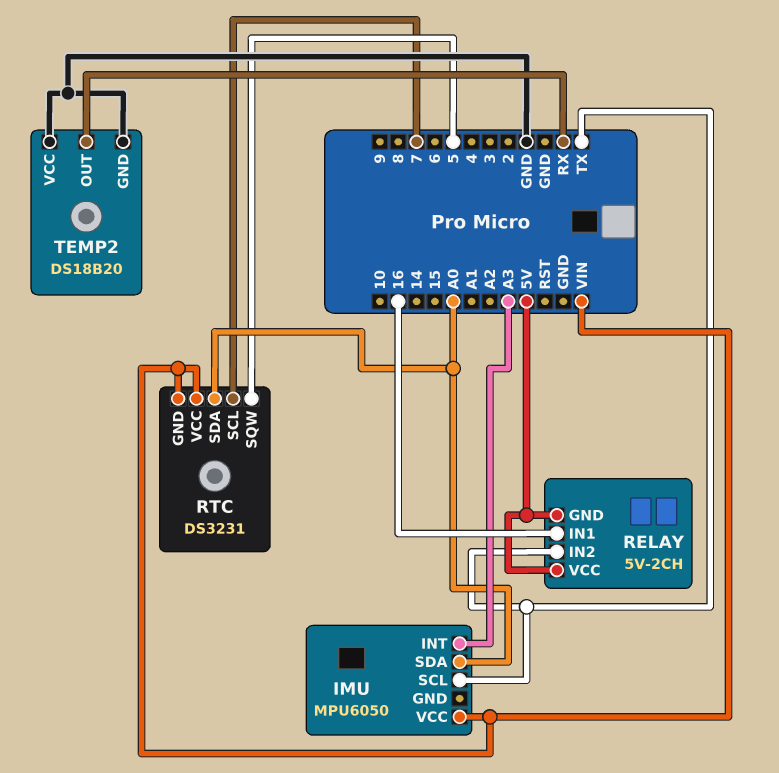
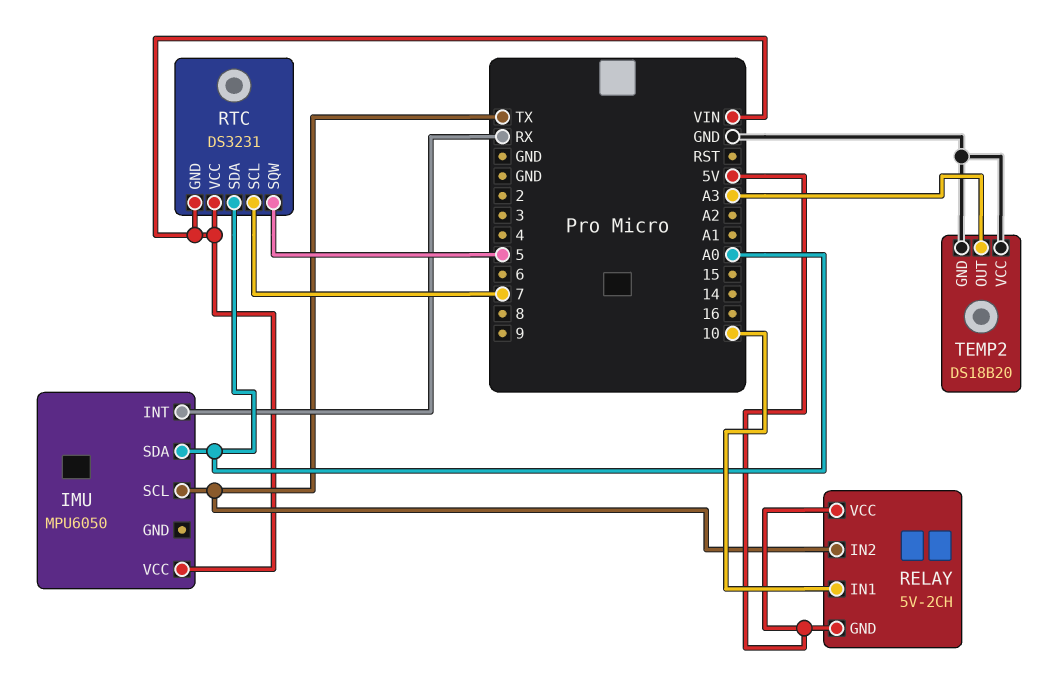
IMU pin INT: A3 -> RX
RELAY pin IN1: 16 -> 10
TEMP2 pin OUT: RX -> A3

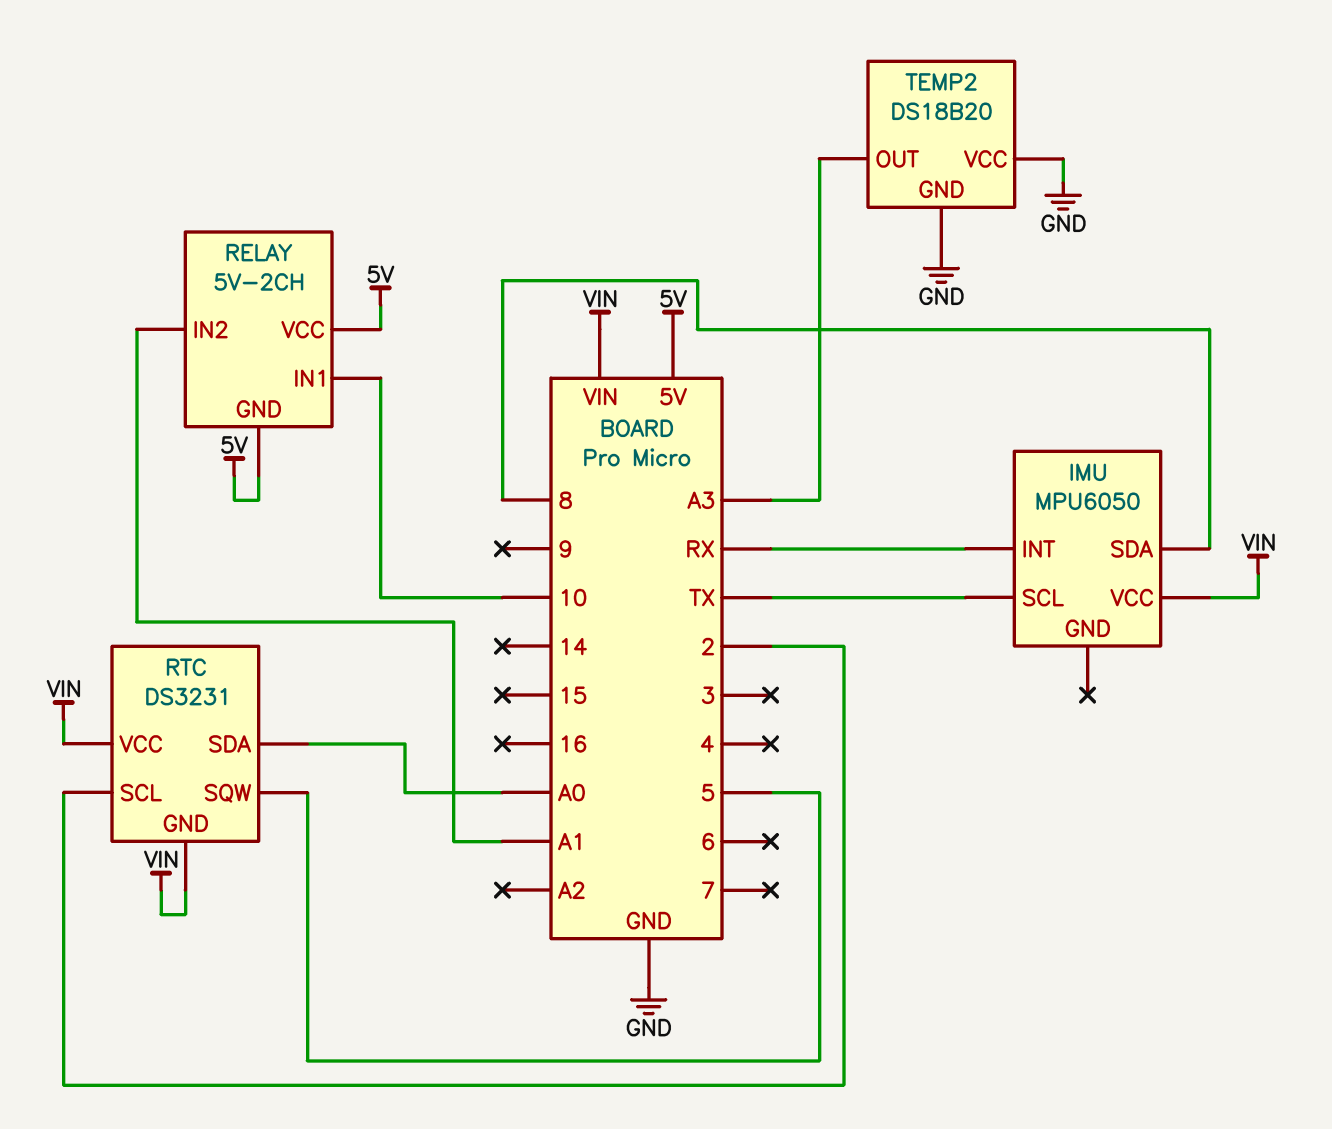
IMU pin SDA: A0 -> 8
RELAY pin IN2: TX -> A1
RTC pin SCL: 7 -> 2

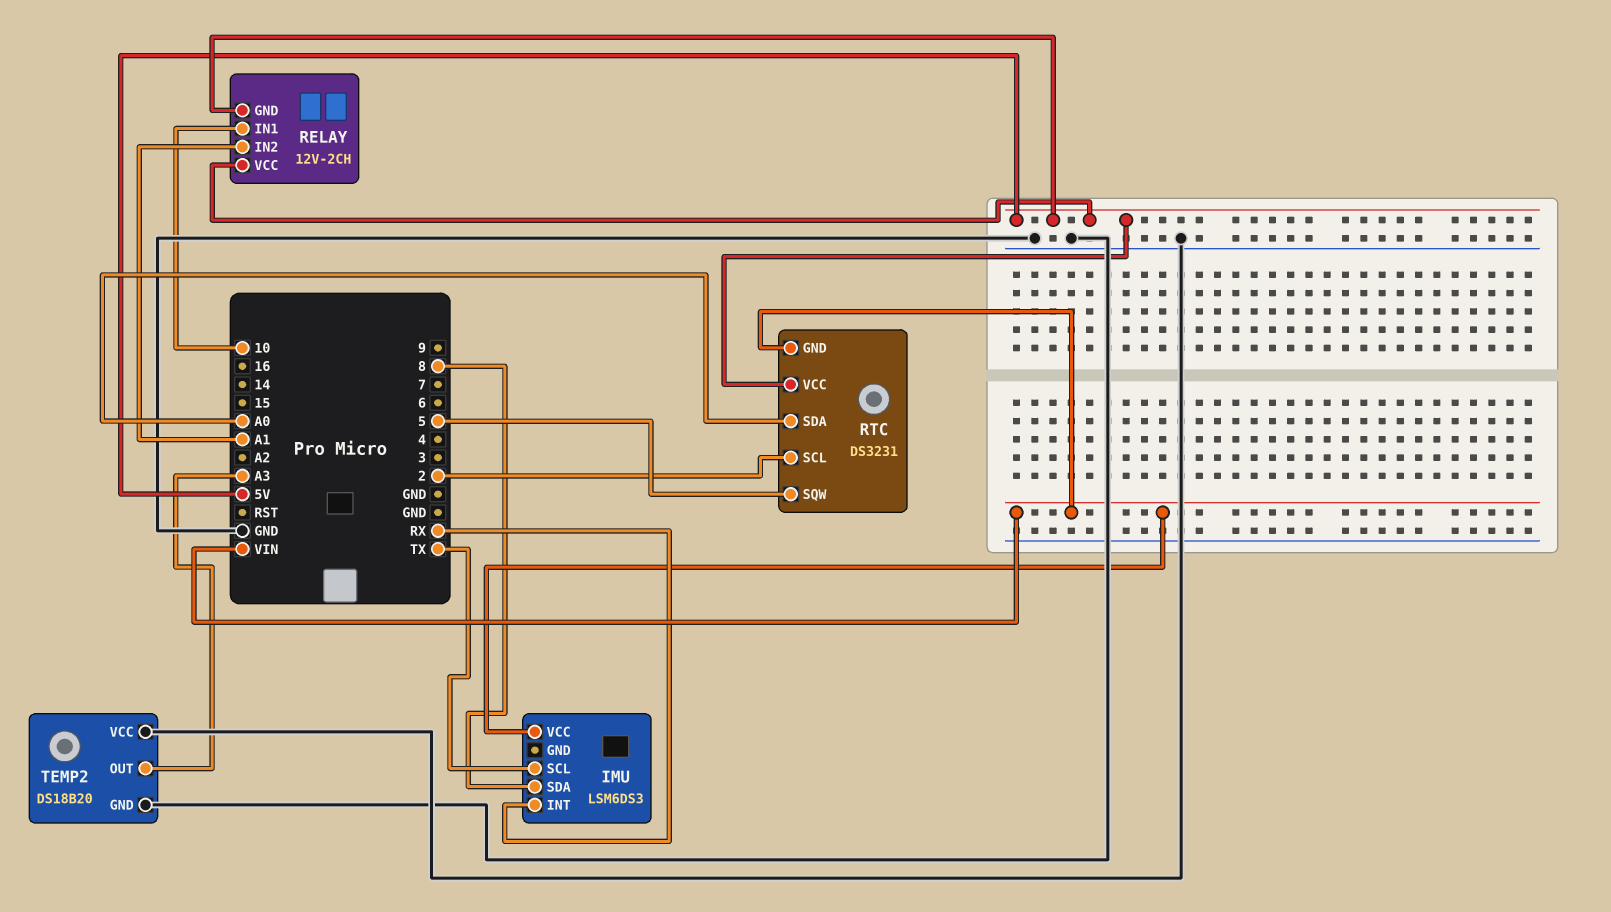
IMU: MPU6050 -> LSM6DS3
RELAY: 5V-2CH -> 12V-2CH
RTC pin VCC: VIN -> 5V

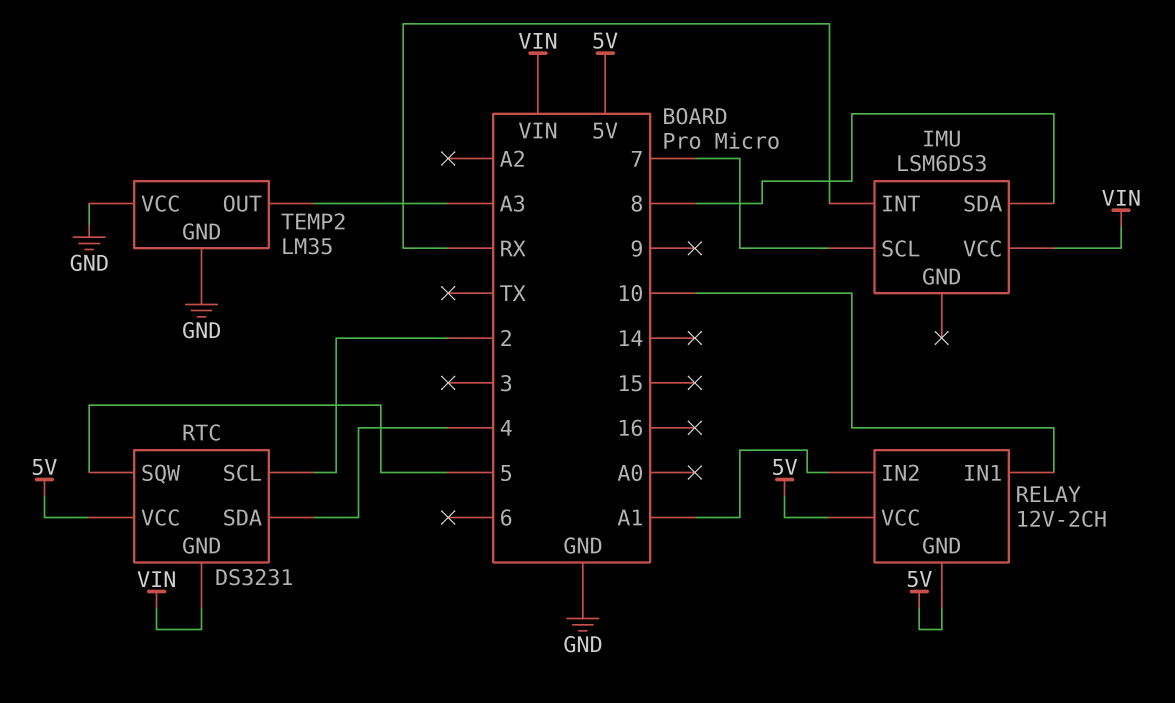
IMU pin SCL: TX -> 7
RTC pin SDA: A0 -> 4
TEMP2: DS18B20 -> LM35

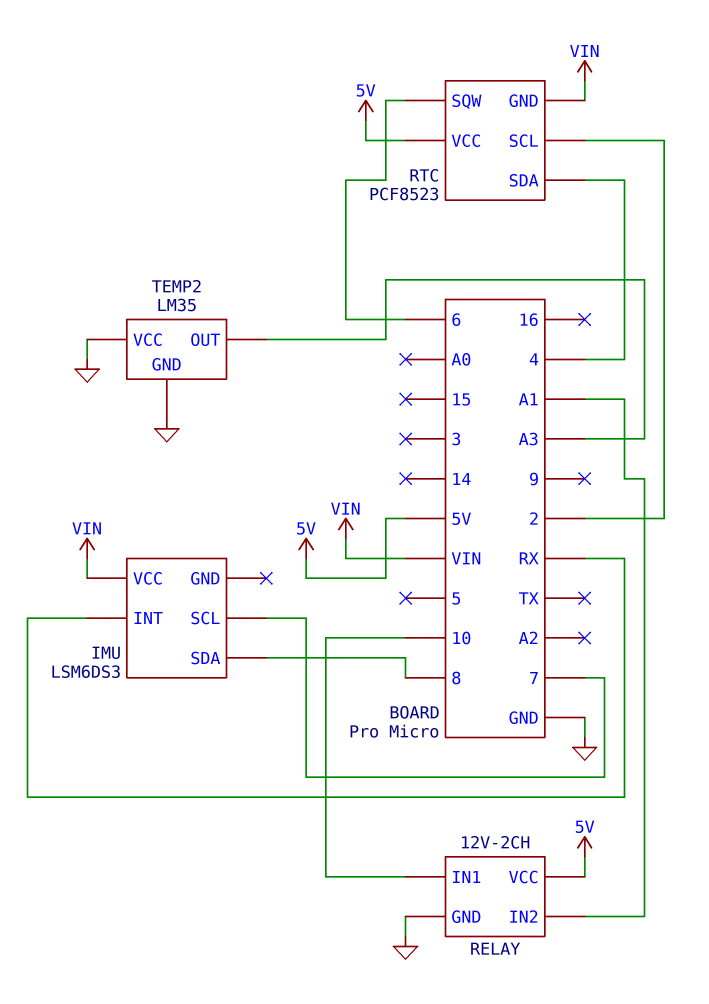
RELAY pin GND: 5V -> GND
RTC: DS3231 -> PCF8523
RTC pin SQW: 5 -> 6

